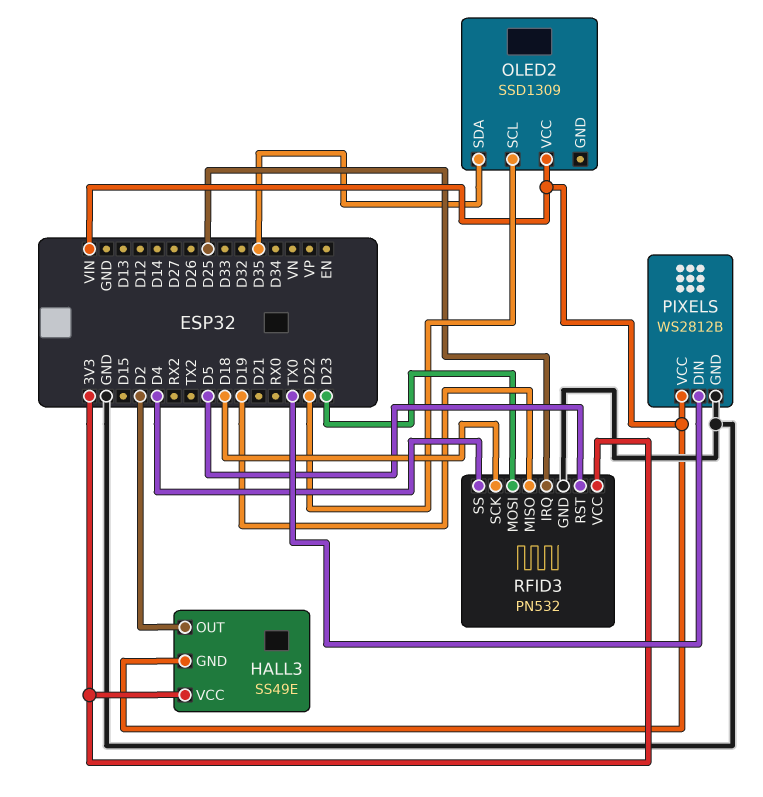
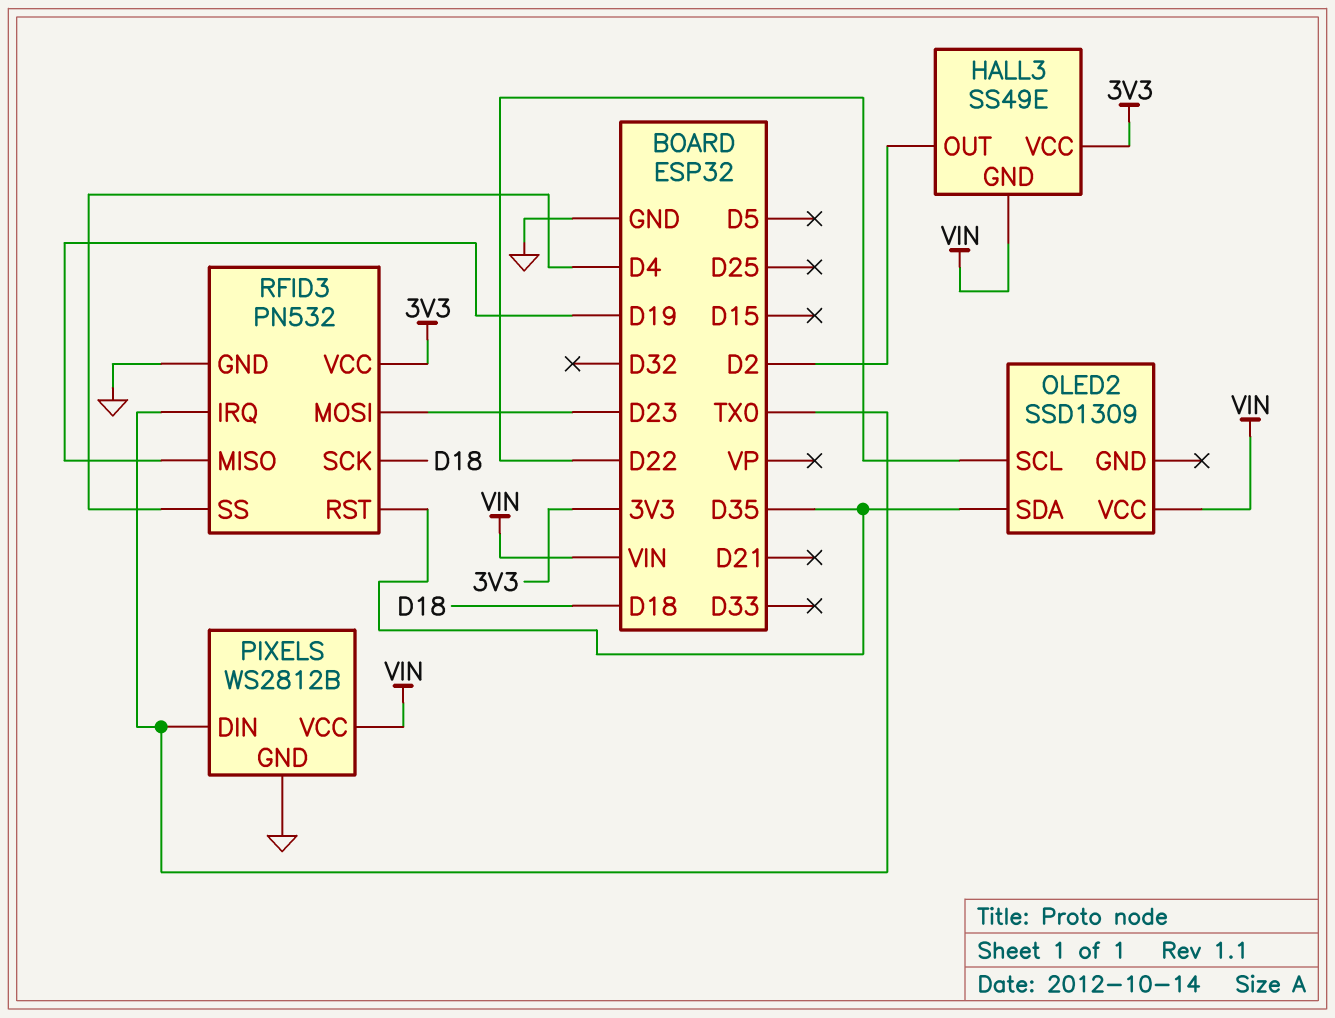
RFID3 pin IRQ: D25 -> TX0
RFID3 pin RST: D5 -> D35

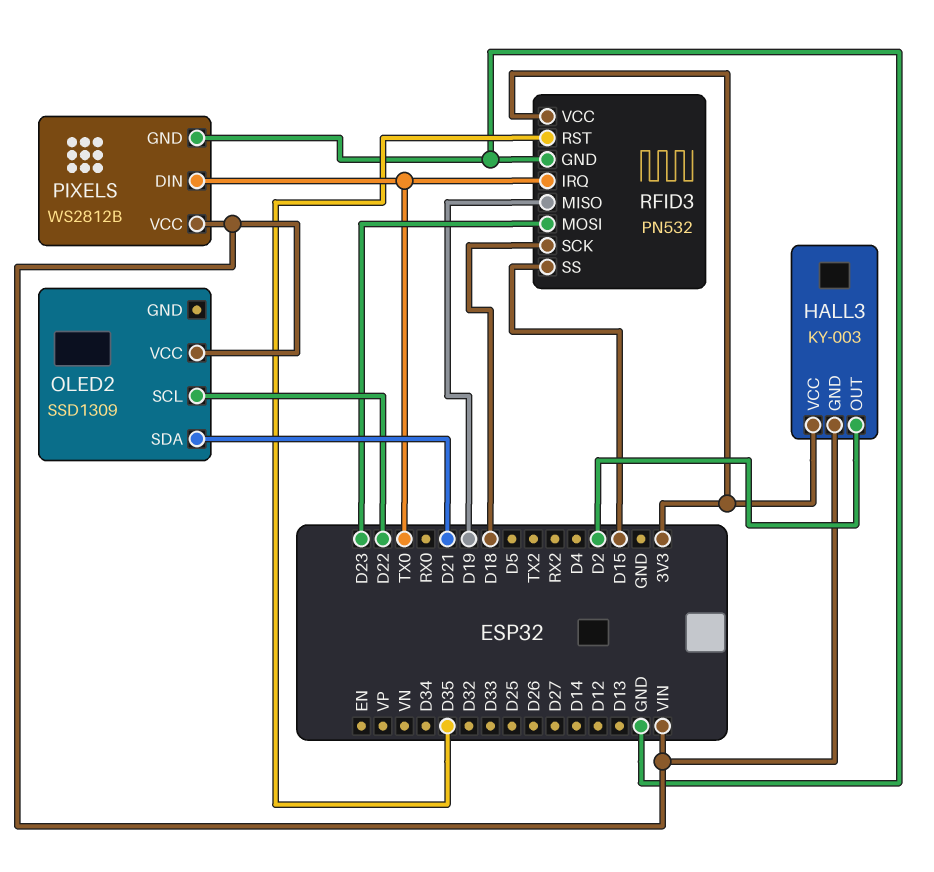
HALL3: SS49E -> KY-003
OLED2 pin SDA: D35 -> D21
RFID3 pin SS: D4 -> D15

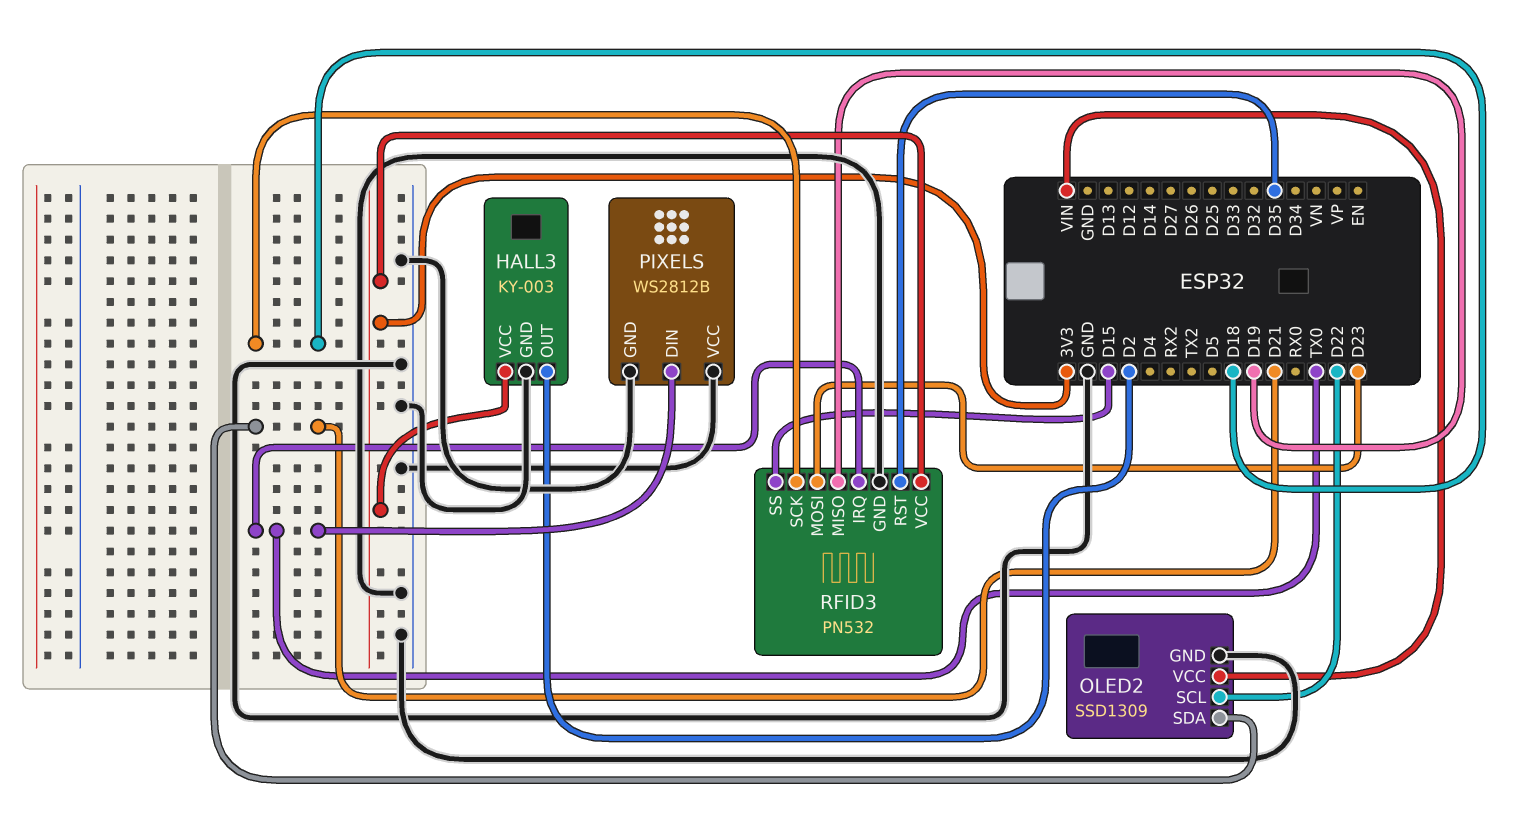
HALL3 pin GND: VIN -> GND
OLED2 pin GND: none -> GND
PIXELS pin VCC: VIN -> GND

